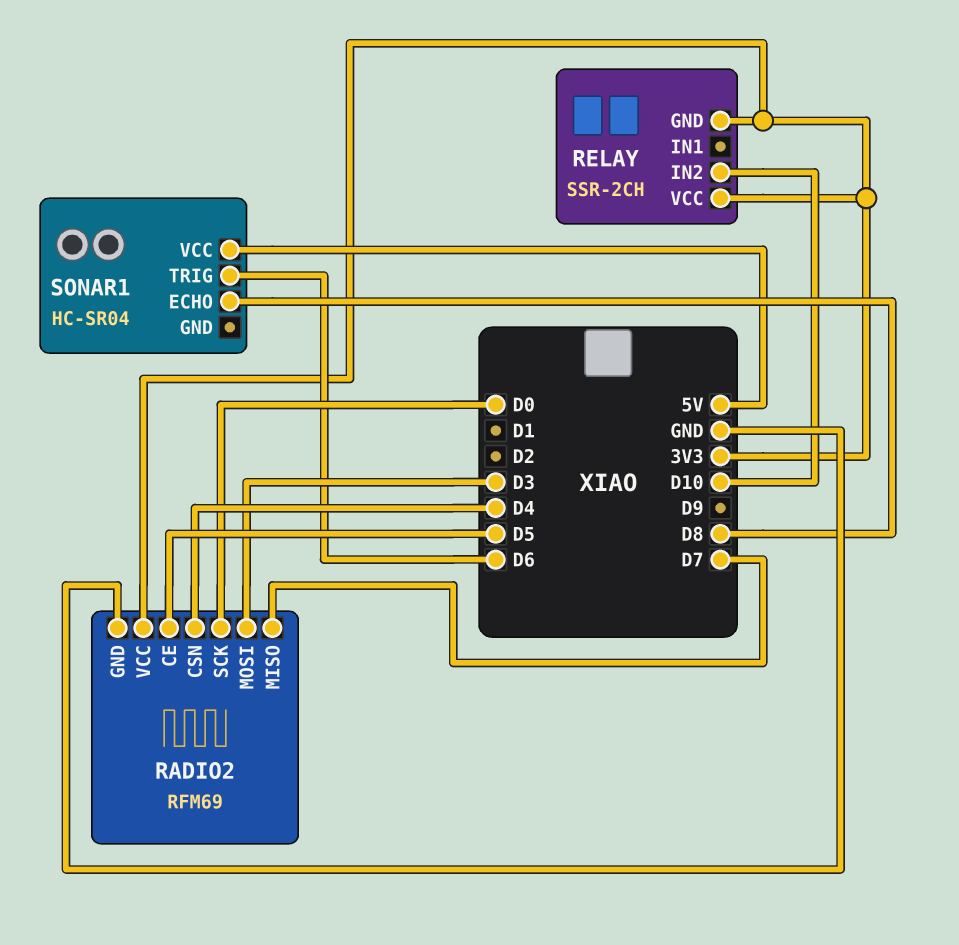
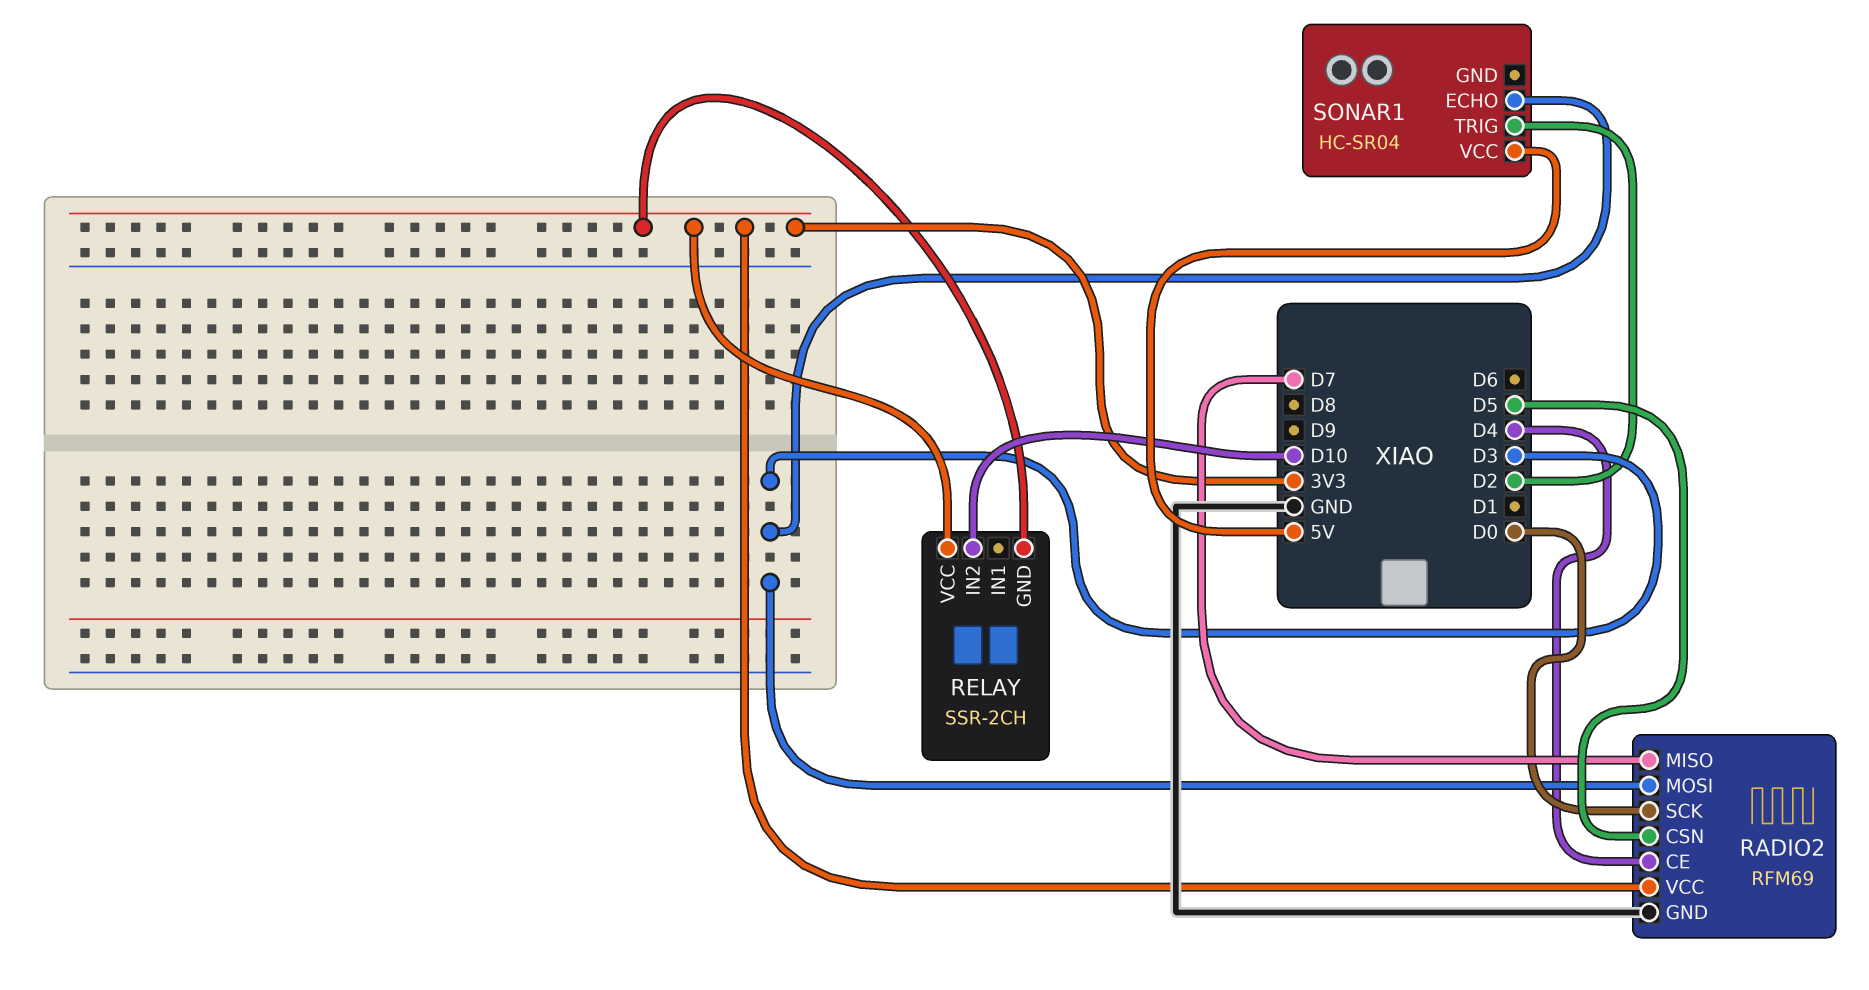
RADIO2 pin CE: D5 -> D4
RADIO2 pin CSN: D4 -> D5
SONAR1 pin ECHO: D8 -> D3
SONAR1 pin TRIG: D6 -> D2

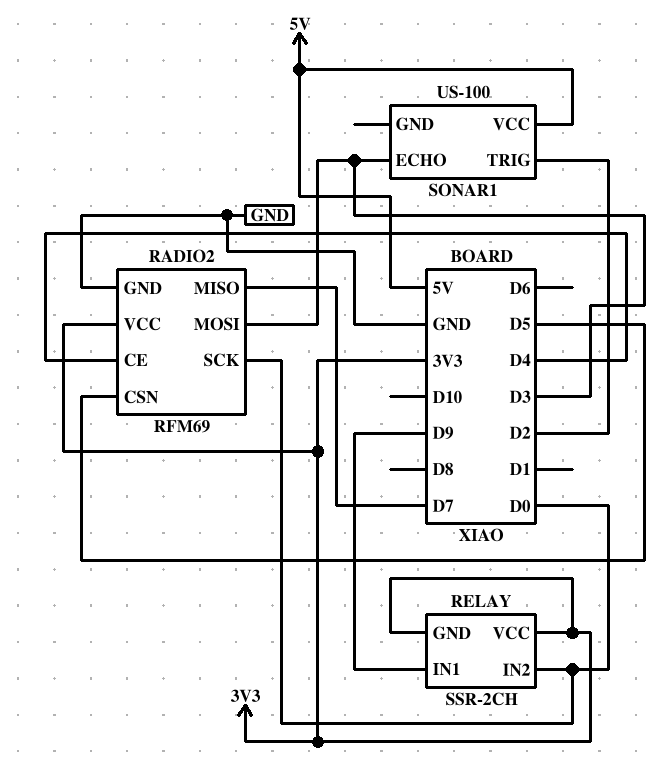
RELAY pin IN1: none -> D9
RELAY pin IN2: D10 -> D0
SONAR1: HC-SR04 -> US-100

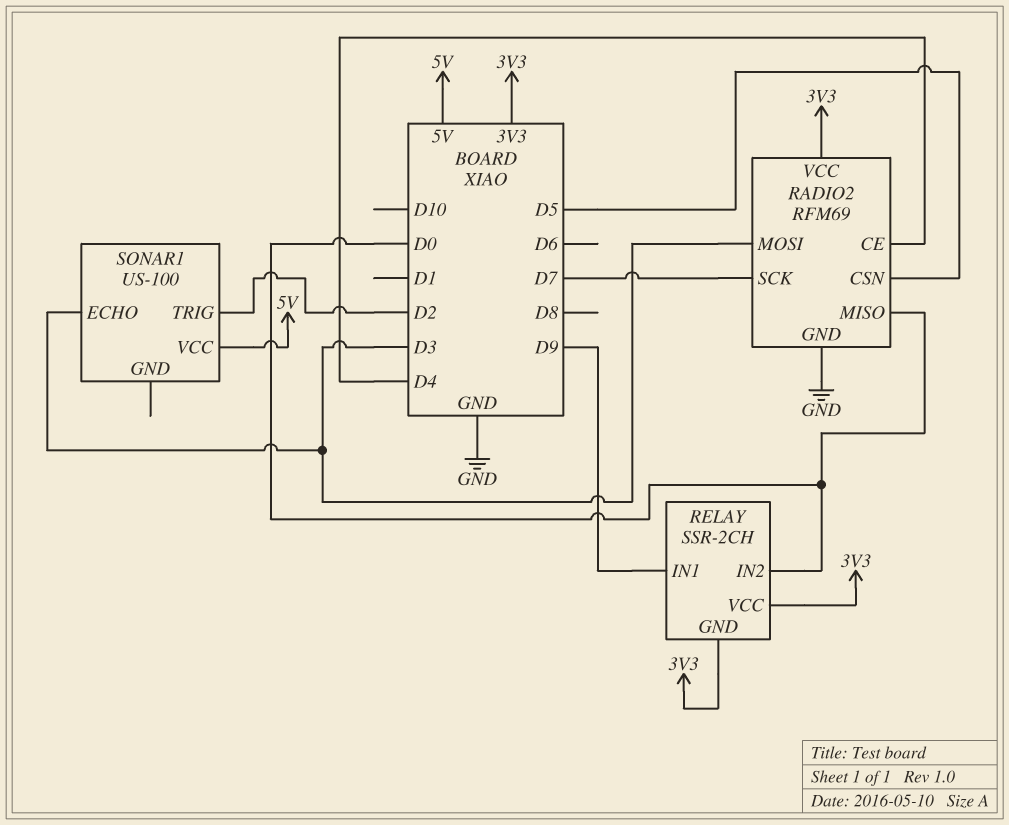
RADIO2 pin MISO: D7 -> D0
RADIO2 pin SCK: D0 -> D7

